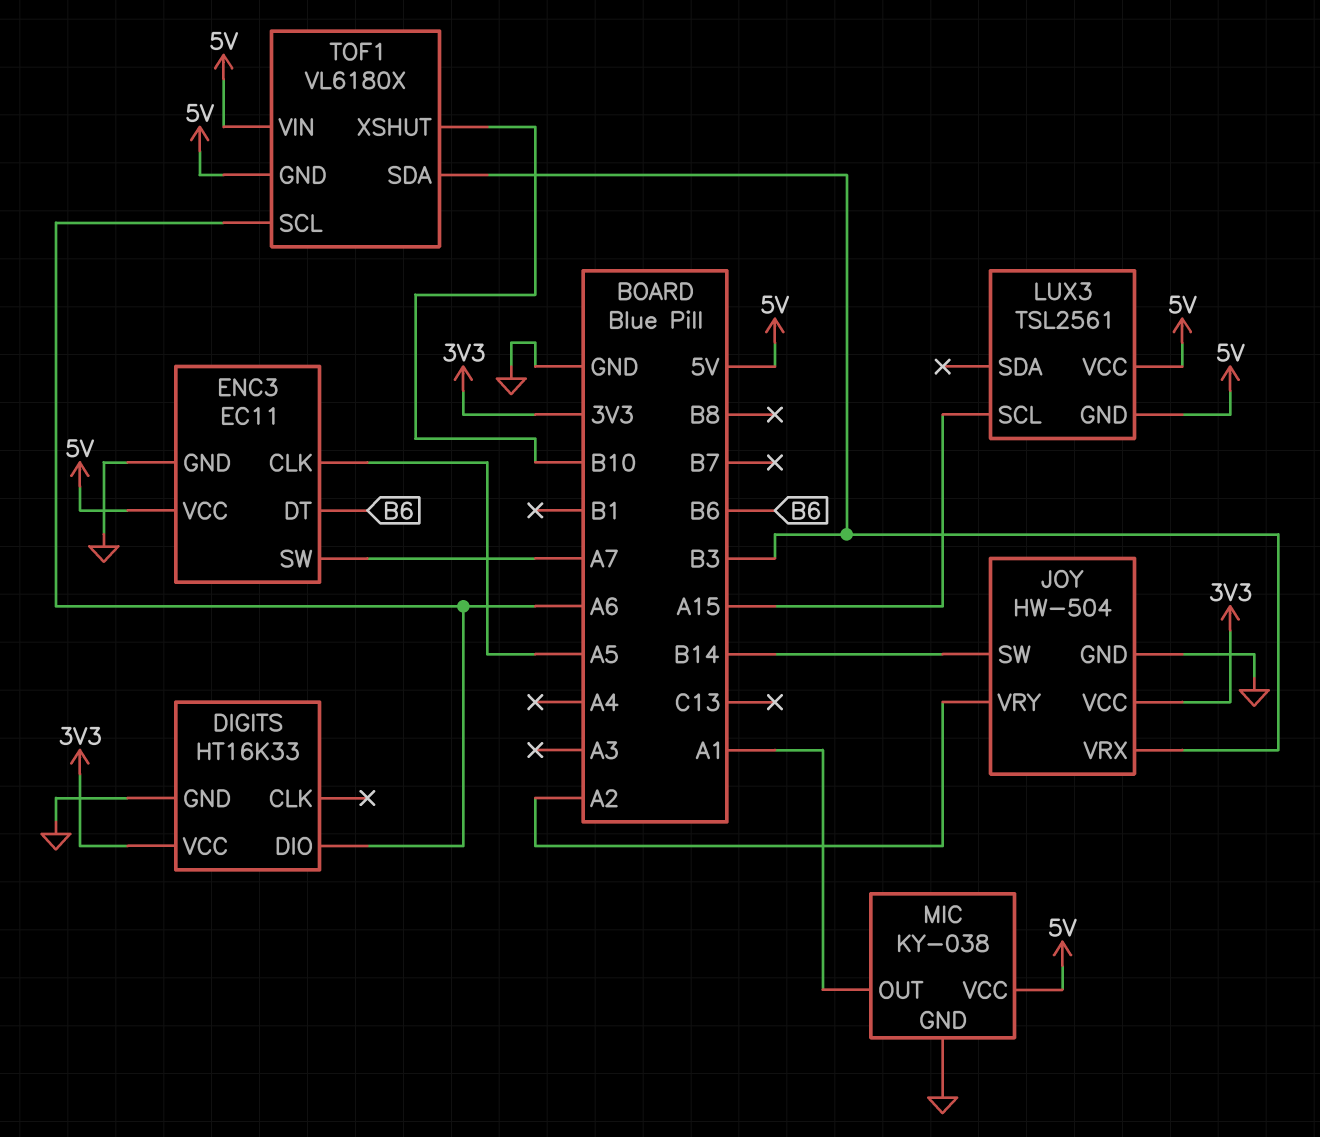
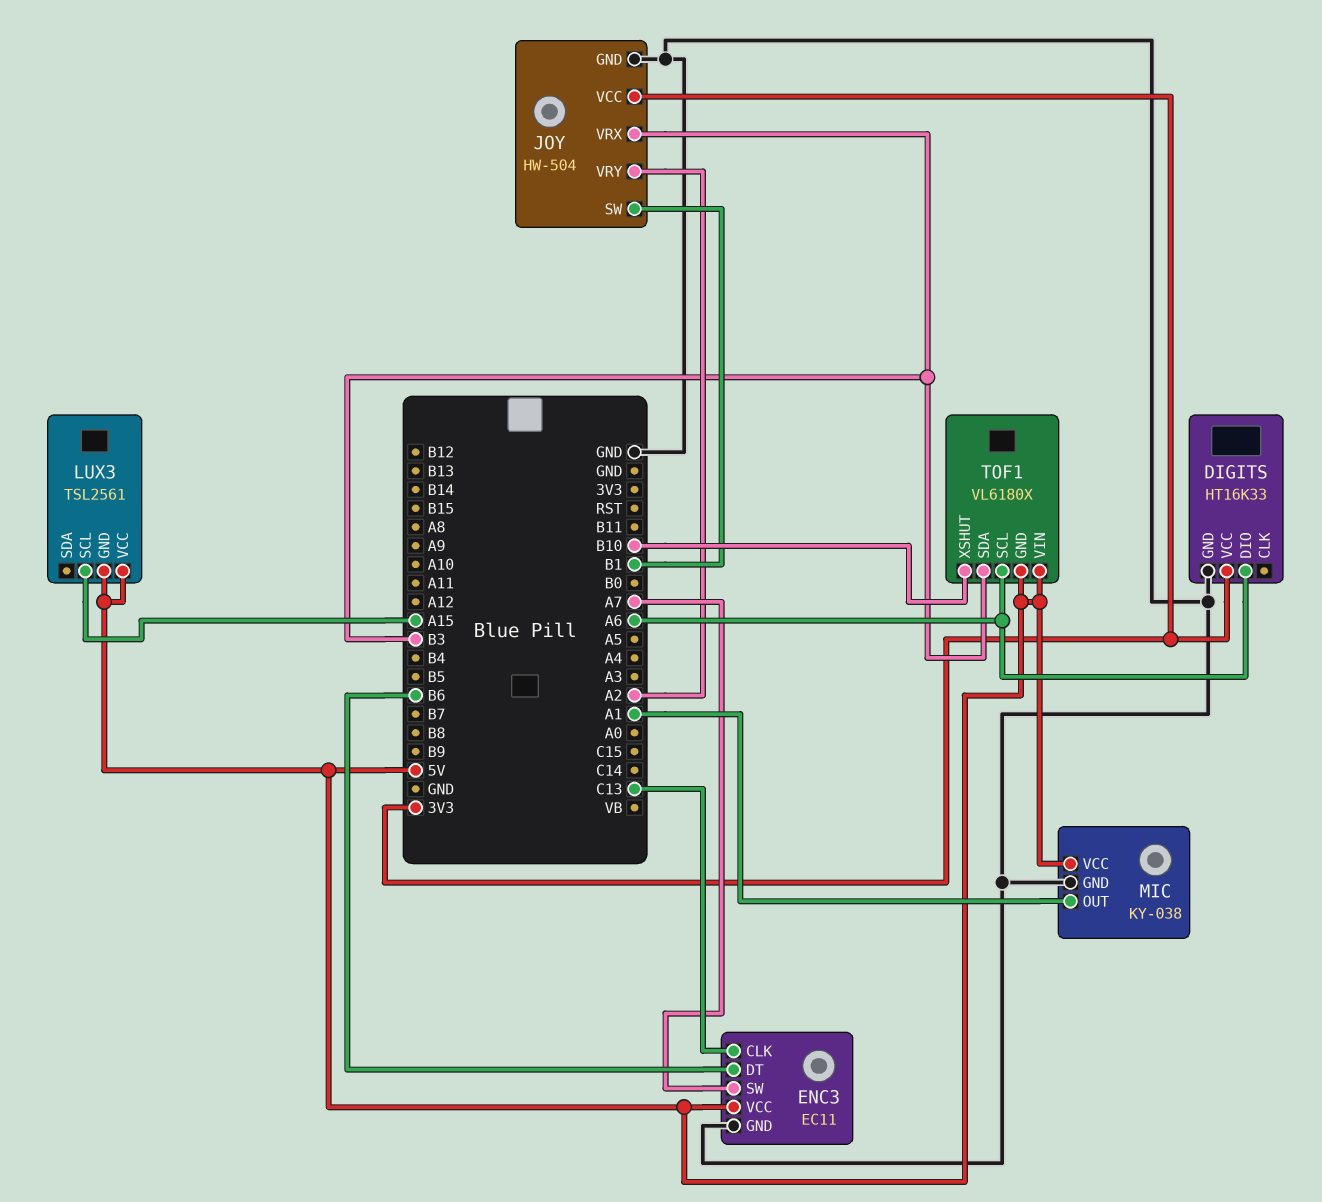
ENC3 pin CLK: A5 -> C13
JOY pin SW: B14 -> B1

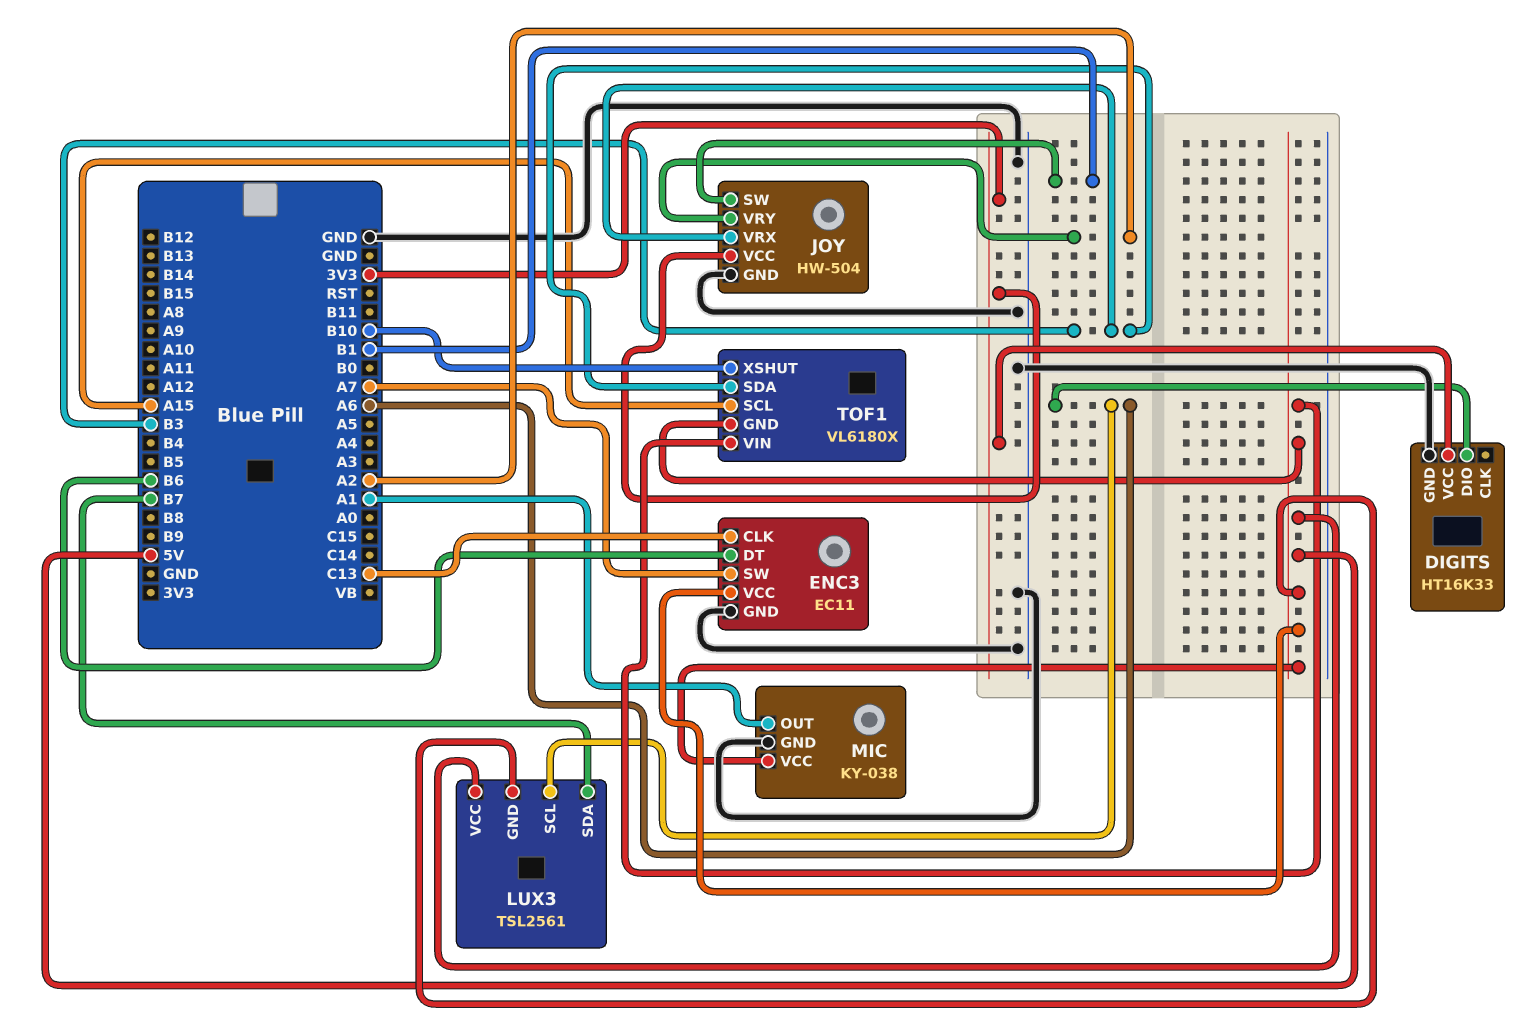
LUX3 pin SCL: A15 -> A6
LUX3 pin SDA: none -> B7
TOF1 pin SCL: A6 -> A15

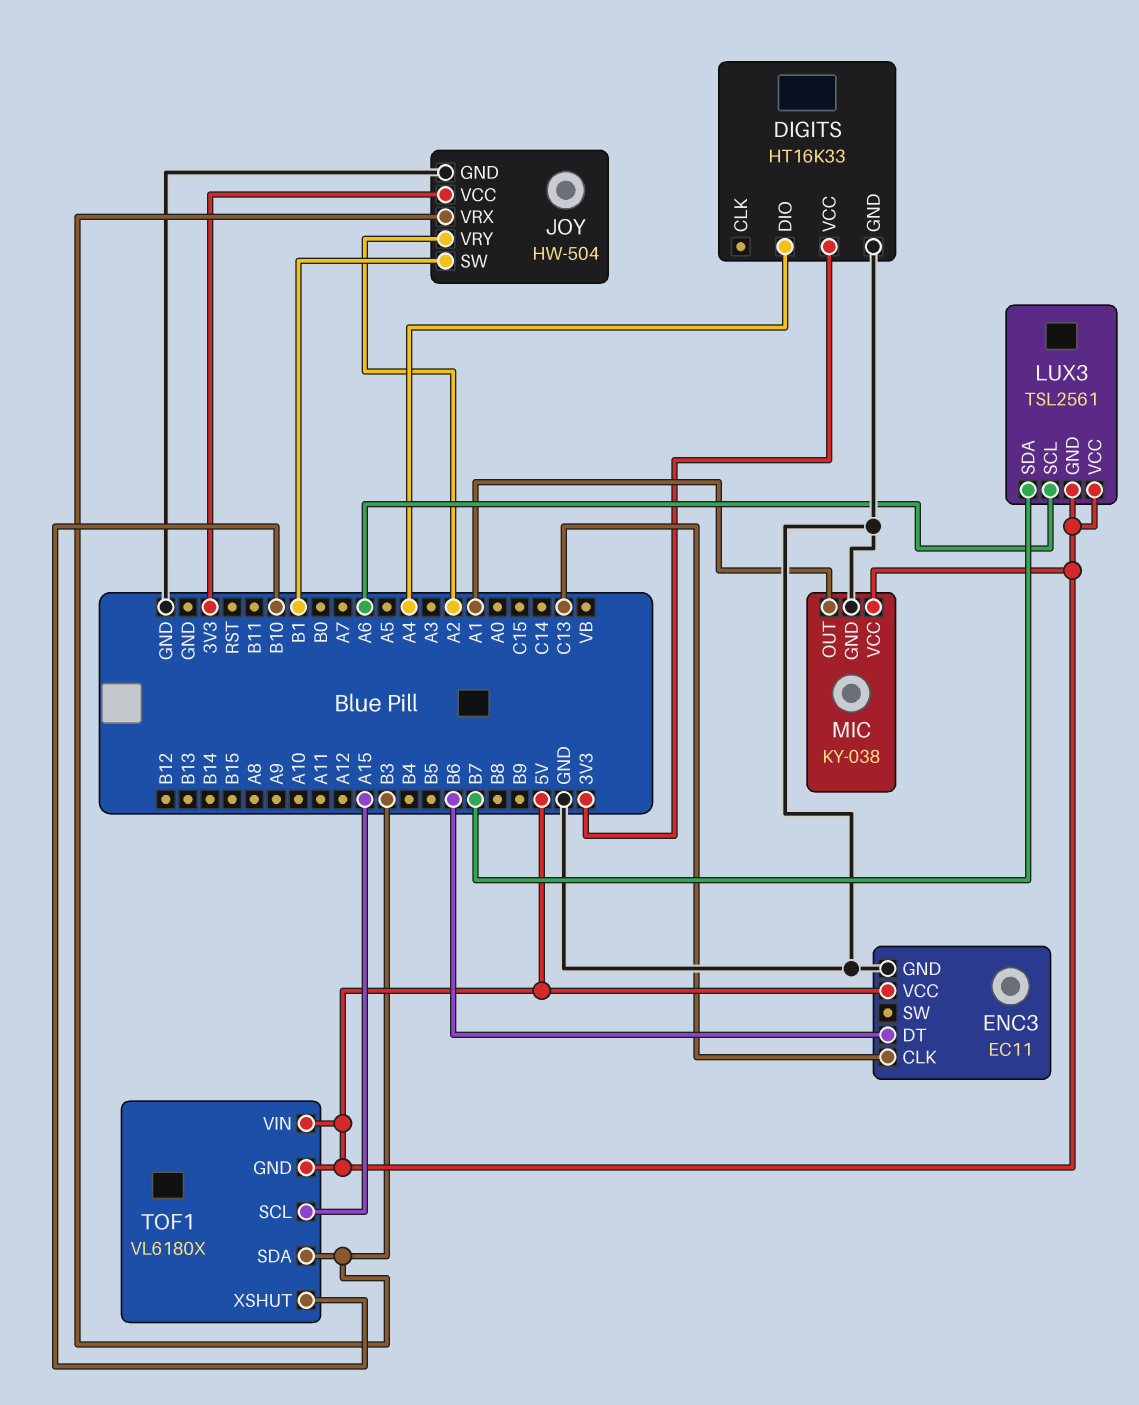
DIGITS pin DIO: A6 -> A4
ENC3 pin SW: A7 -> none

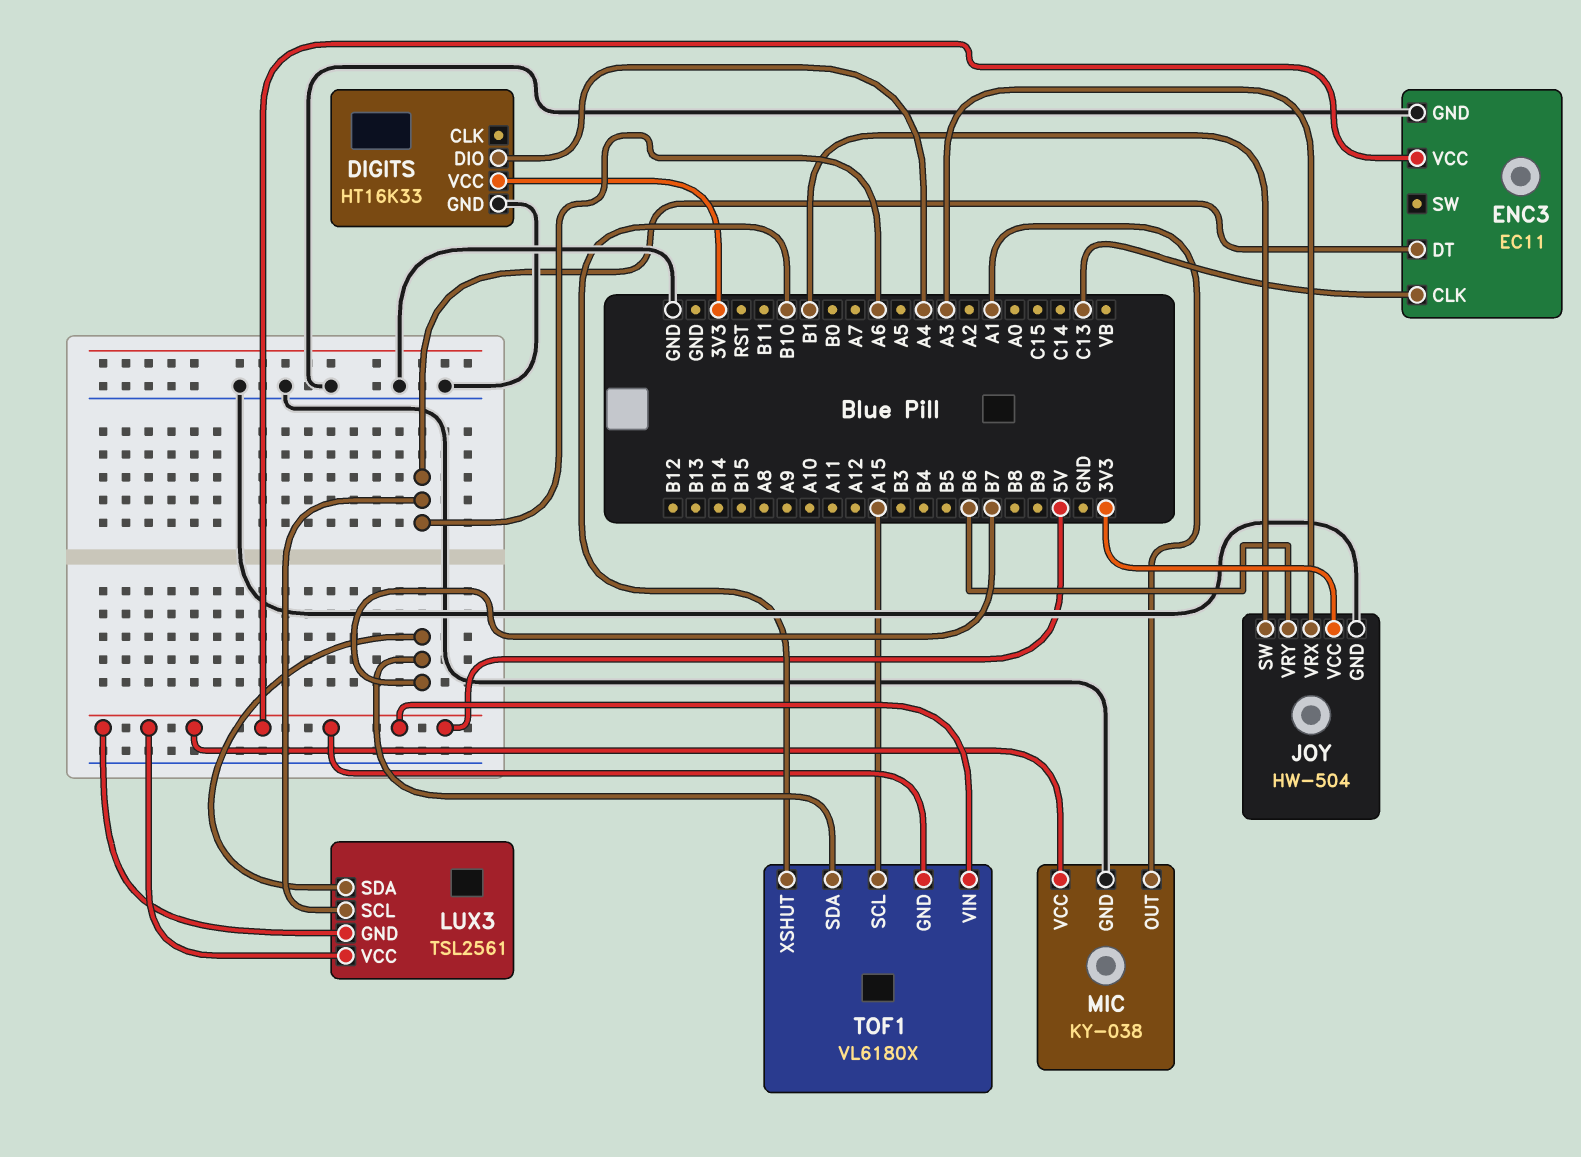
ENC3 pin DT: B6 -> A6
JOY pin VRX: B3 -> A3
JOY pin VRY: A2 -> B6
TOF1 pin SDA: B3 -> B7

